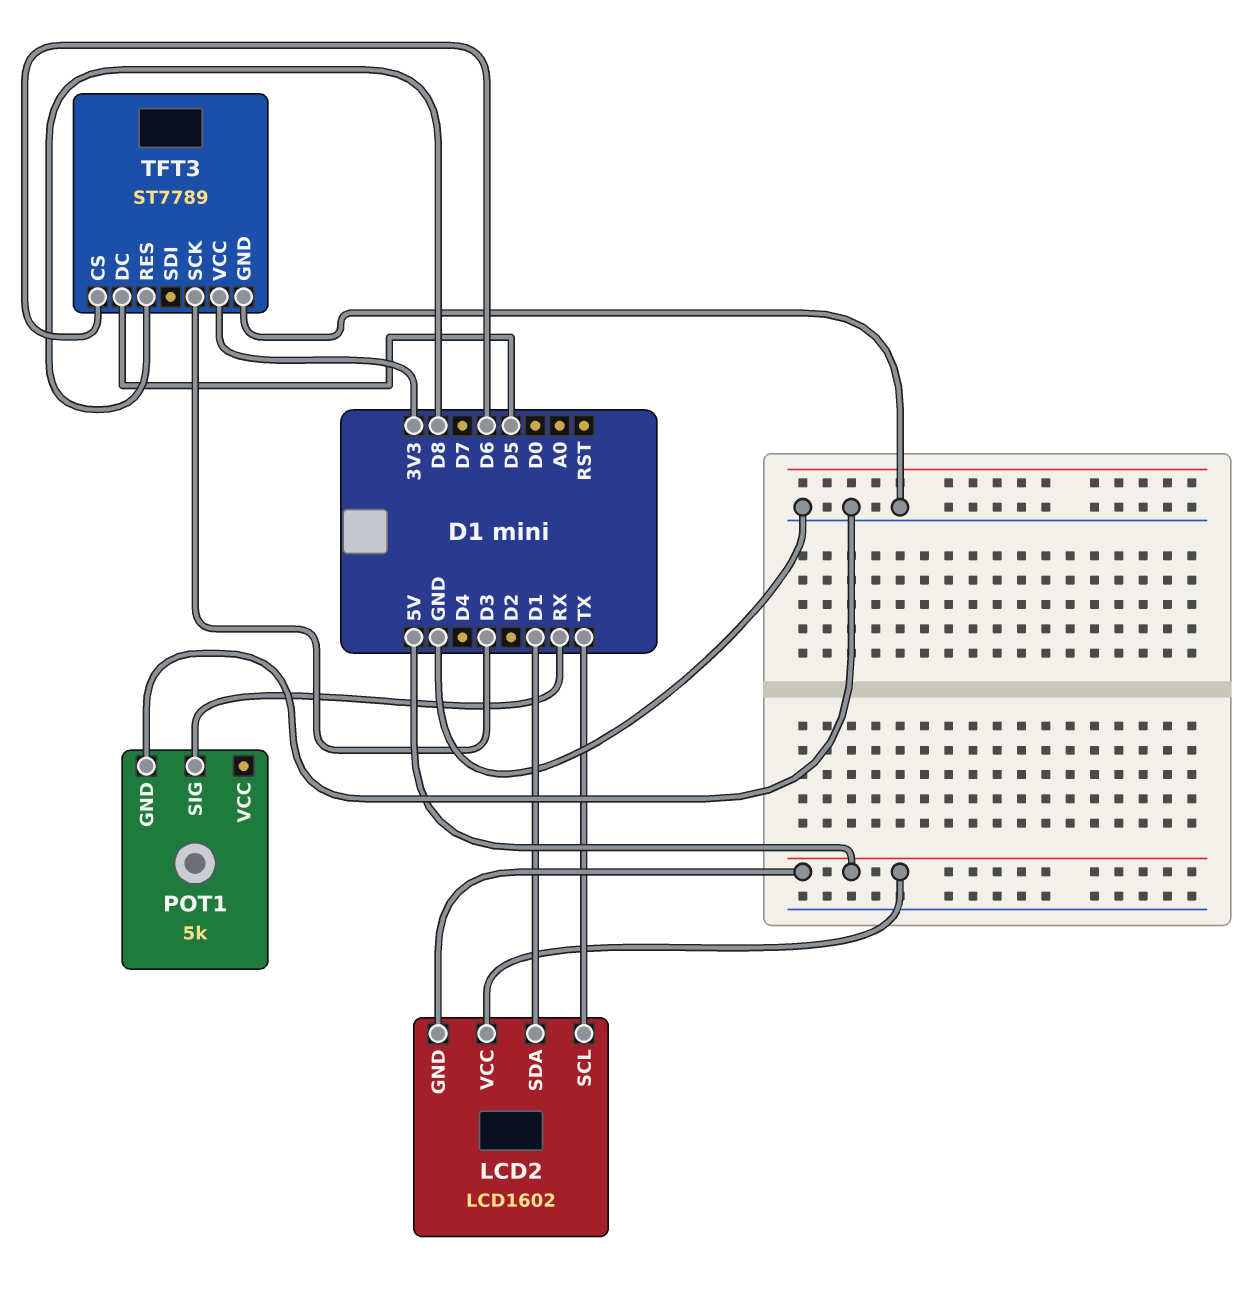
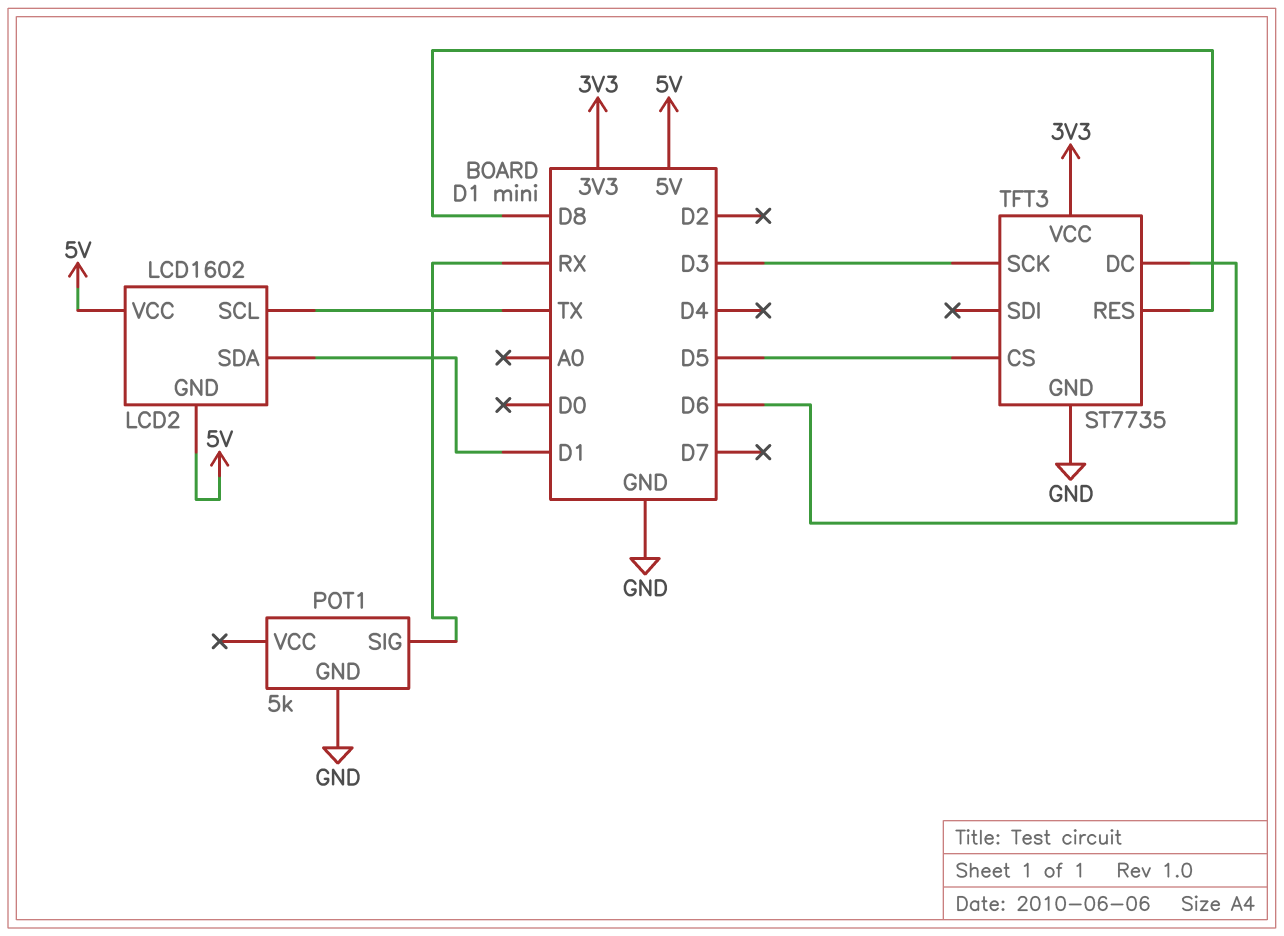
TFT3: ST7789 -> ST7735
TFT3 pin CS: D6 -> D5
TFT3 pin DC: D5 -> D6

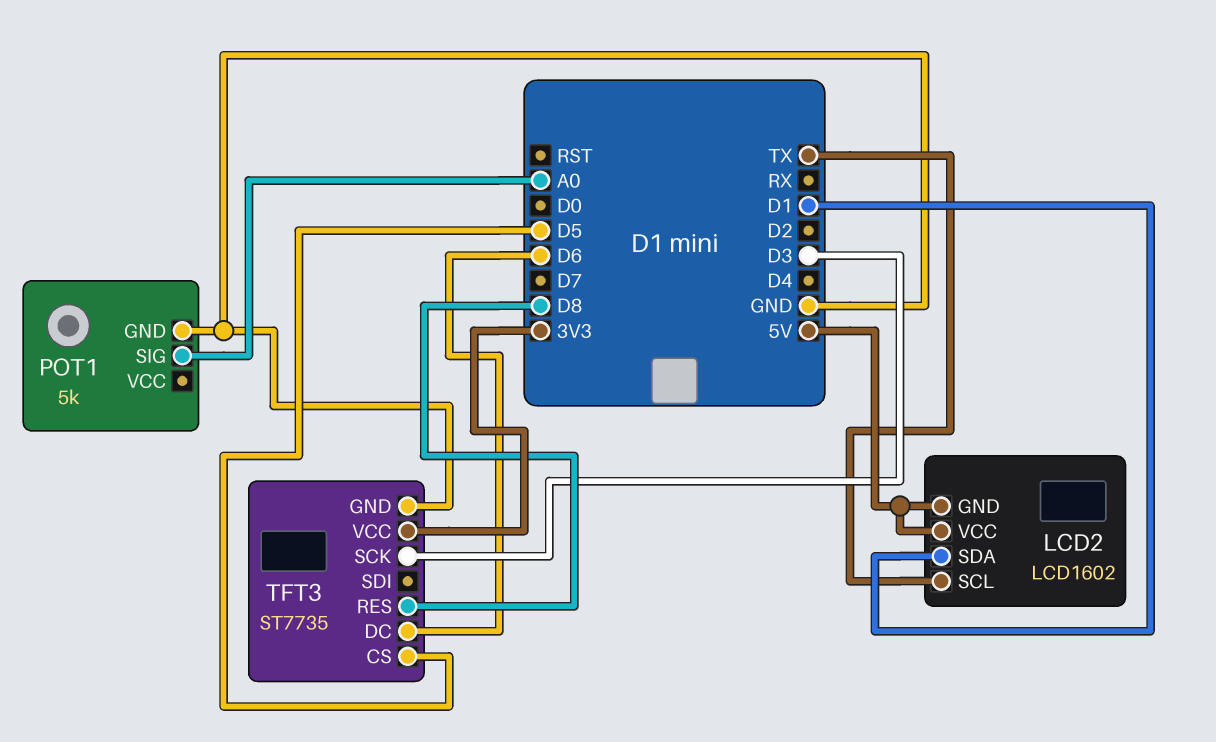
POT1 pin SIG: RX -> A0

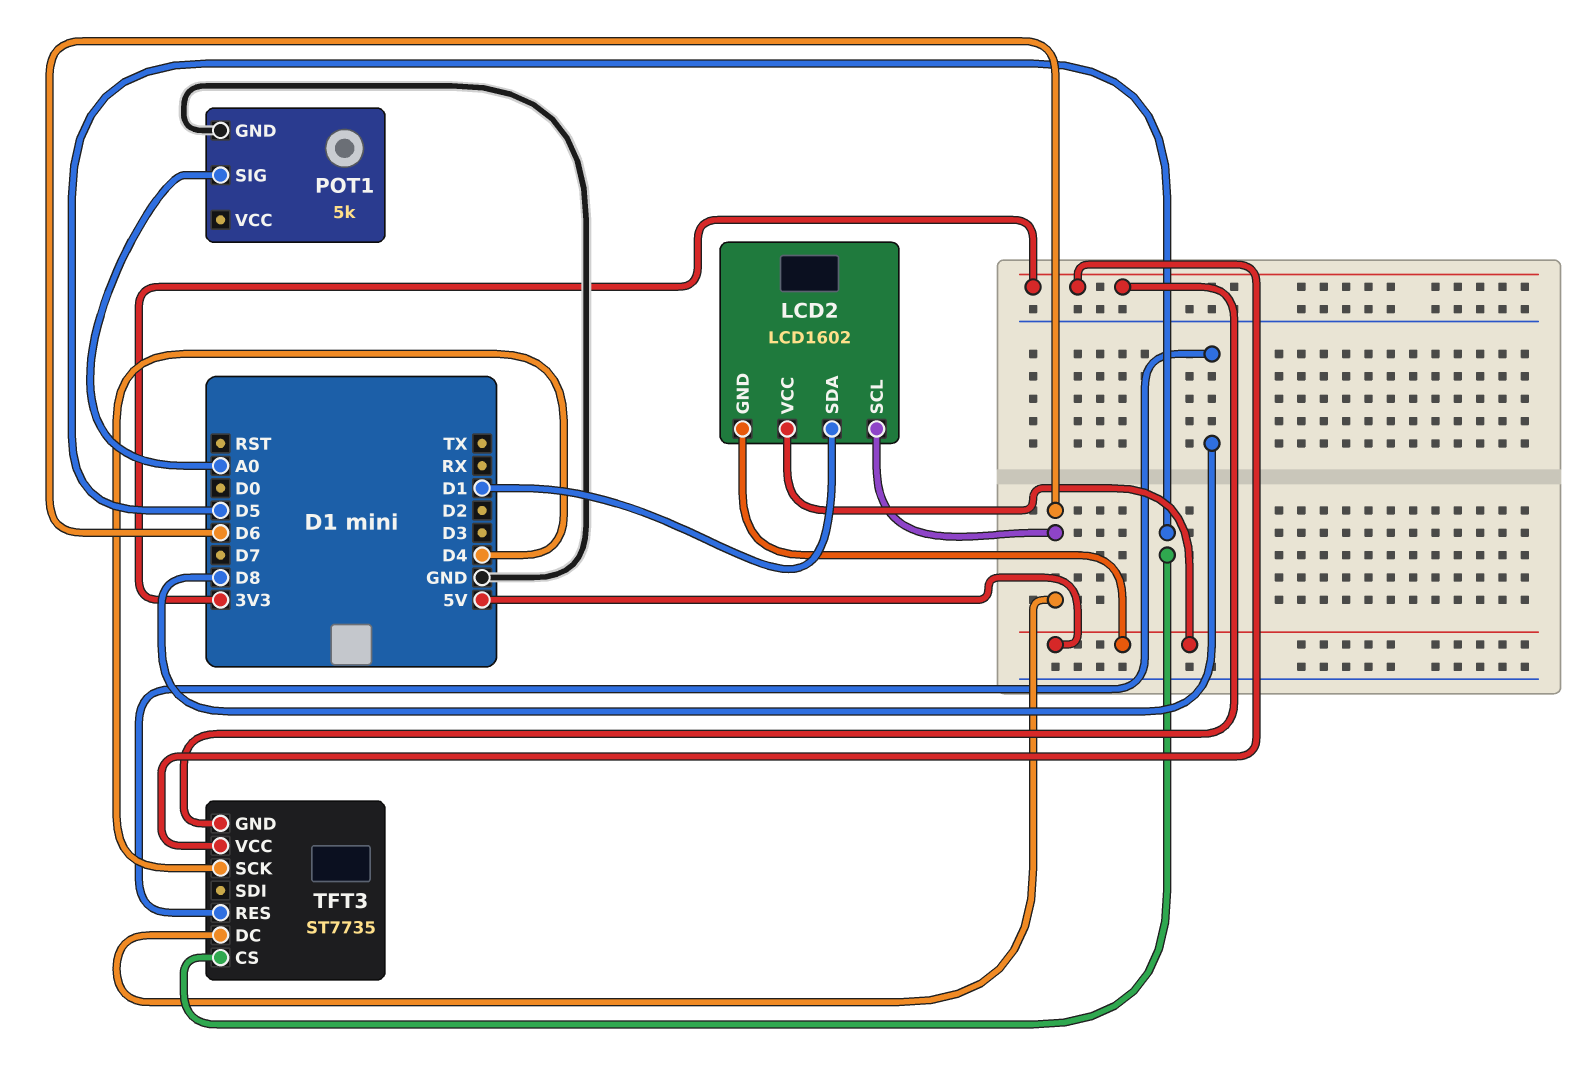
LCD2 pin SCL: TX -> D6
TFT3 pin GND: GND -> 3V3
TFT3 pin SCK: D3 -> D4

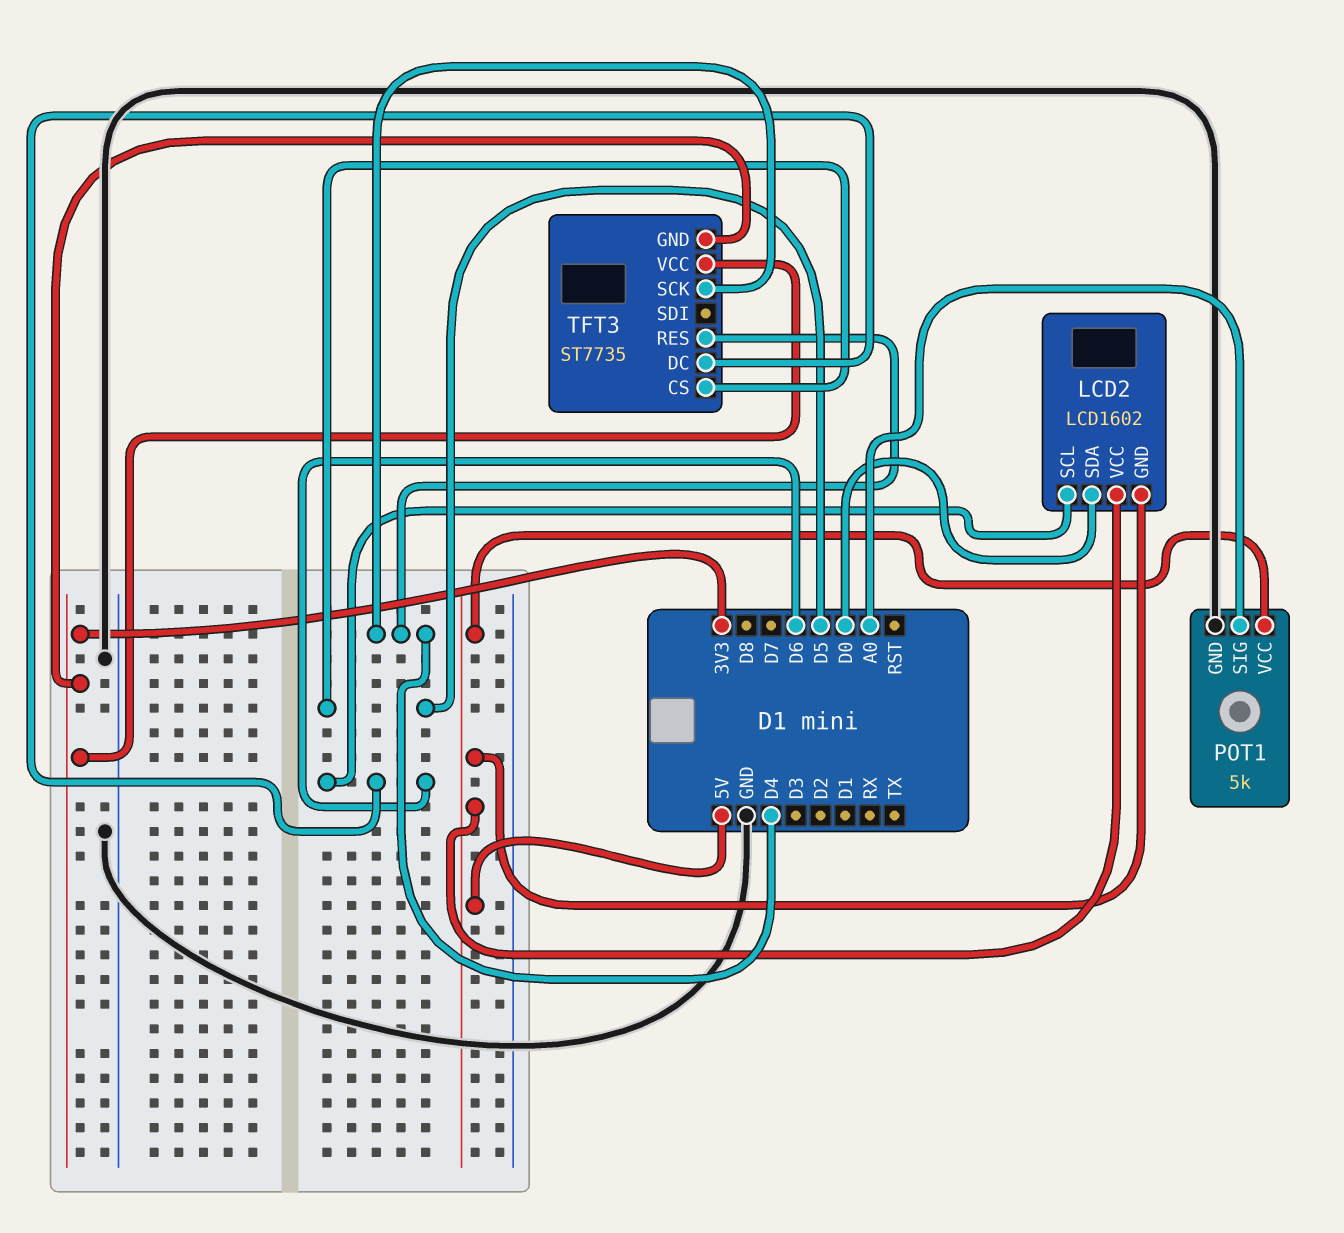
LCD2 pin SDA: D1 -> D0
POT1 pin VCC: none -> 5V
TFT3 pin RES: D8 -> D4

